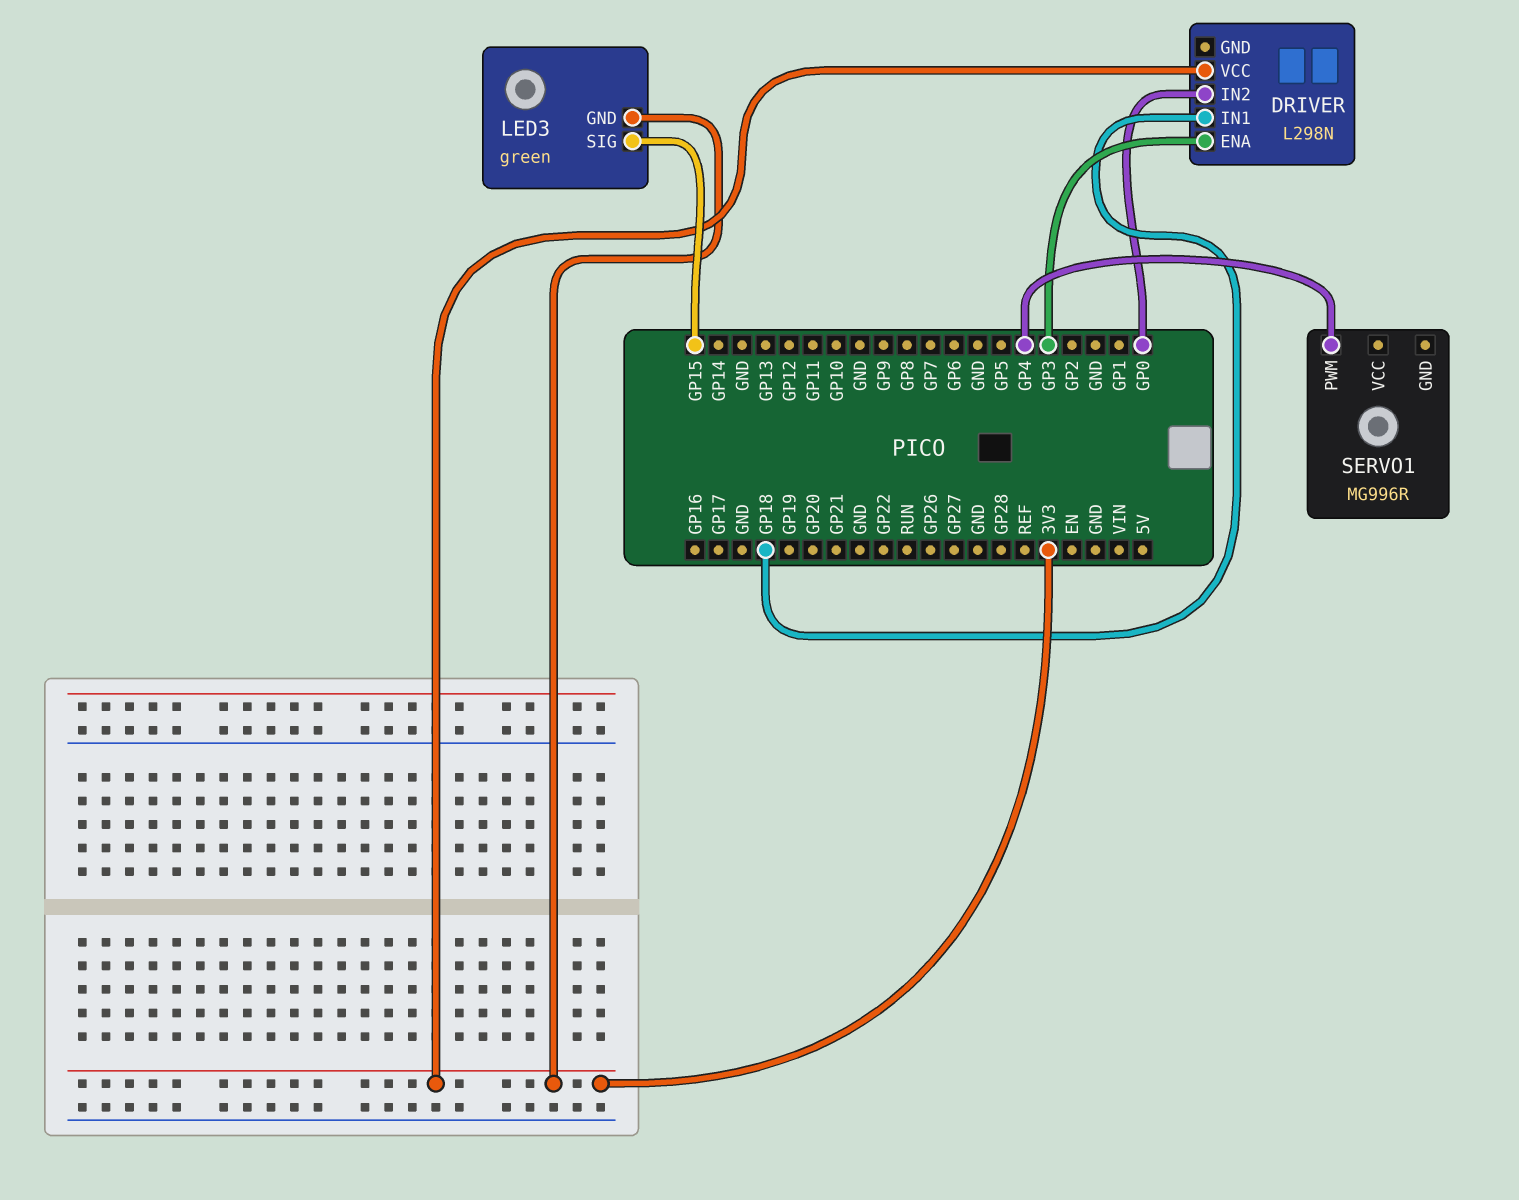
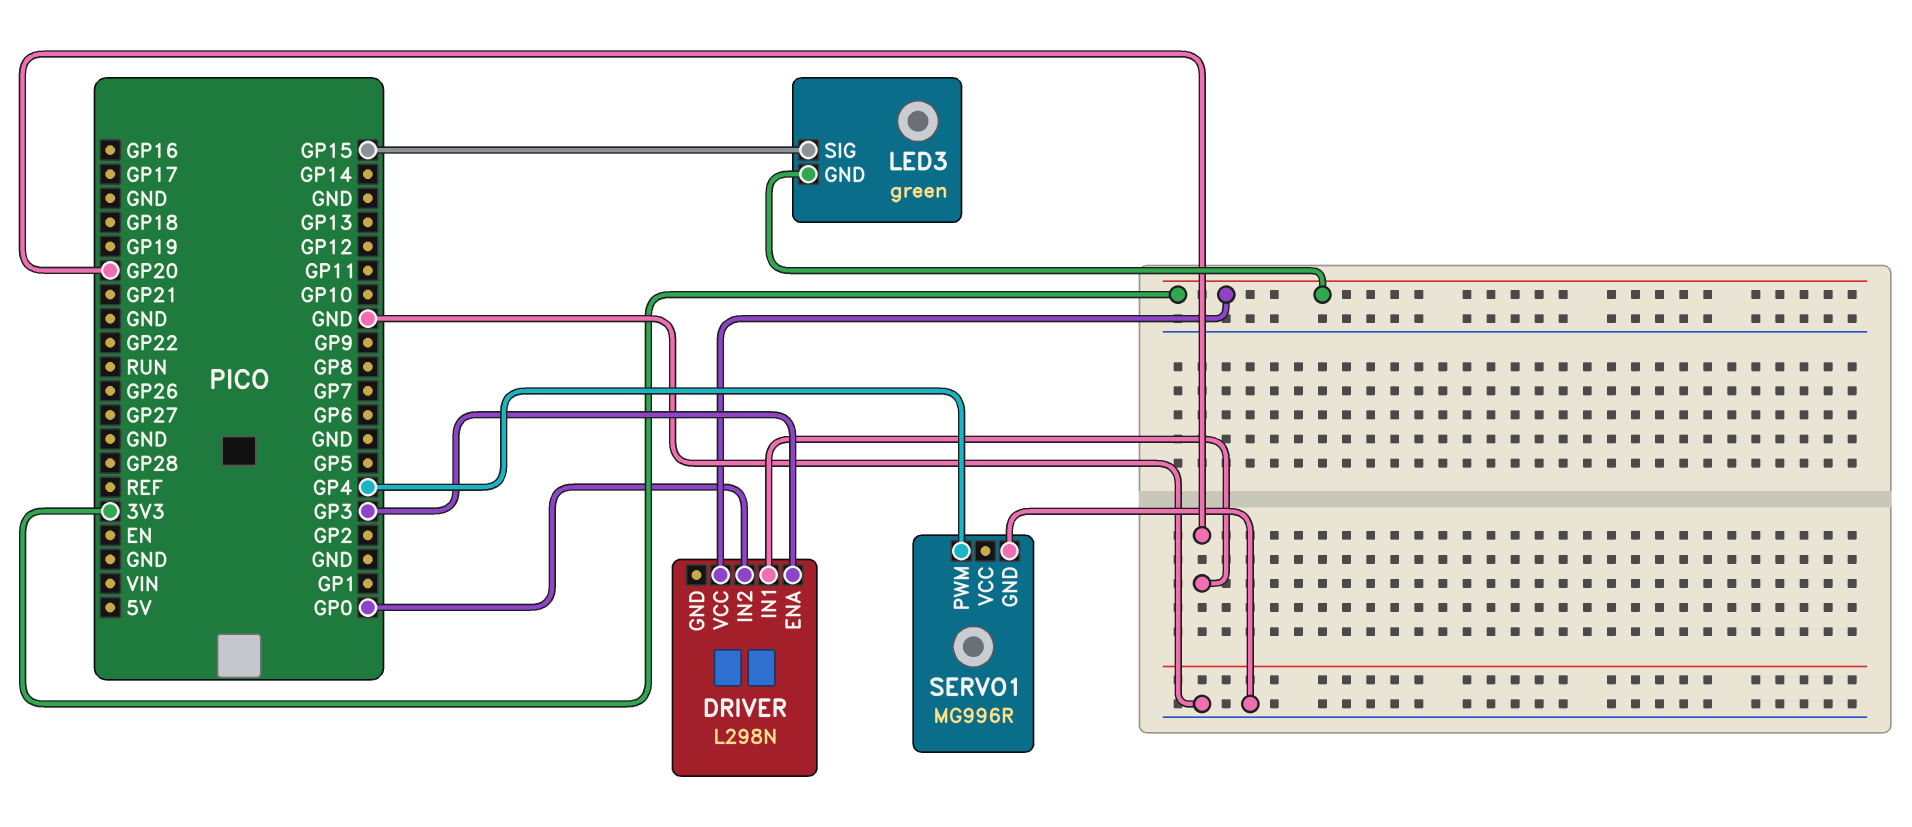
DRIVER pin IN1: GP18 -> GP20
SERVO1 pin GND: none -> GND

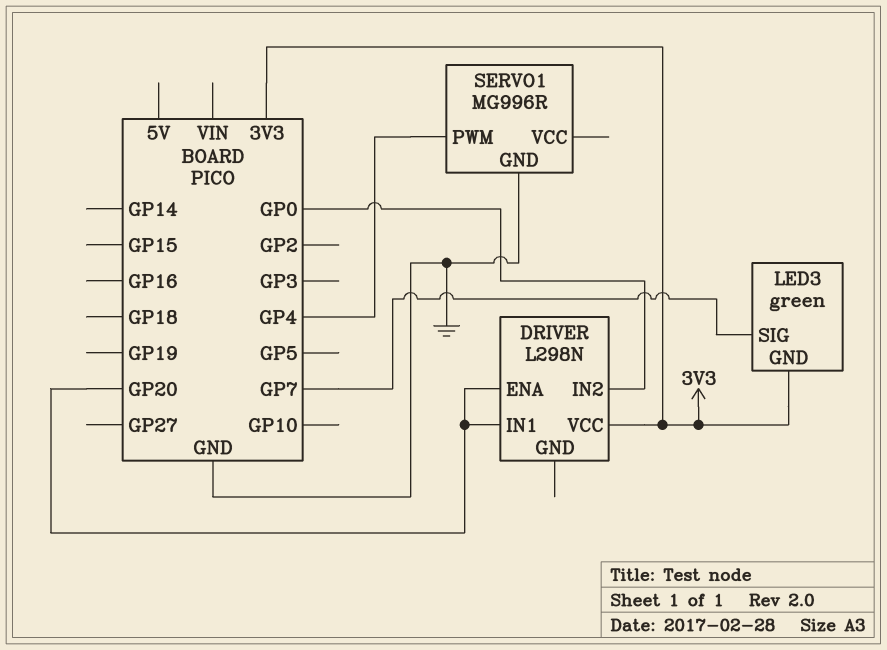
DRIVER pin ENA: GP3 -> GP20
LED3 pin SIG: GP15 -> GP7

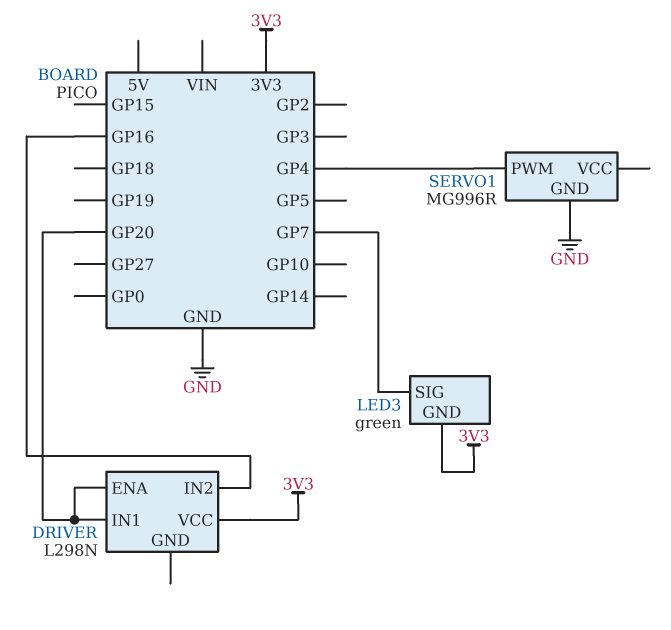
DRIVER pin IN2: GP0 -> GP16

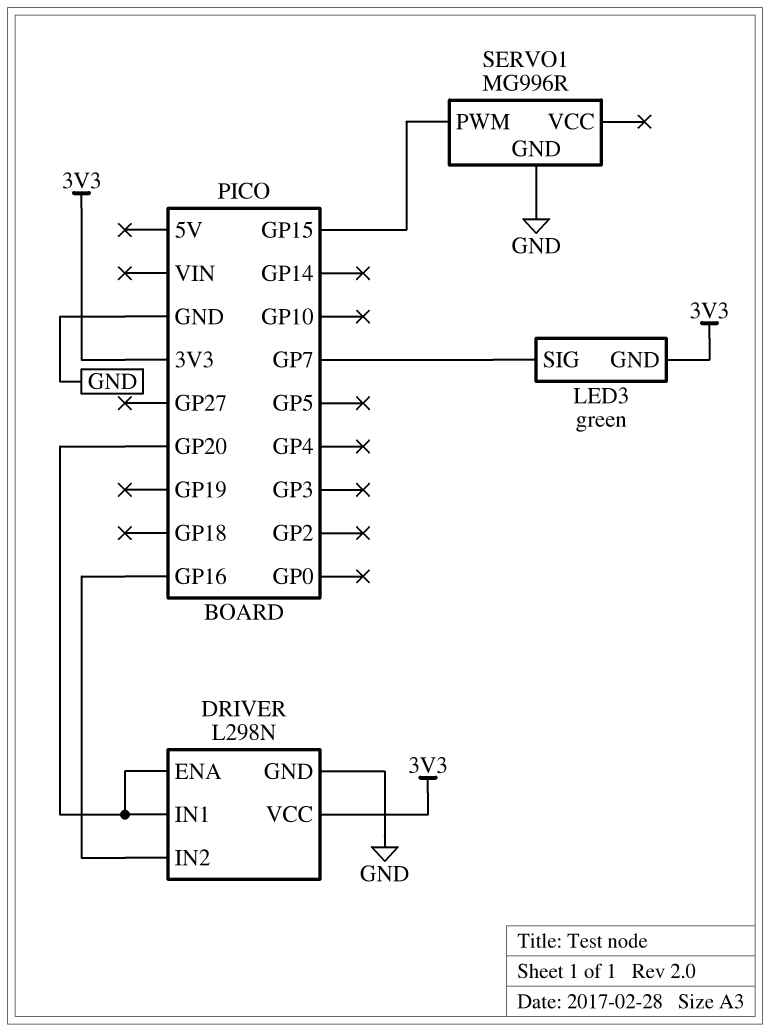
DRIVER pin GND: none -> GND
SERVO1 pin PWM: GP4 -> GP15

